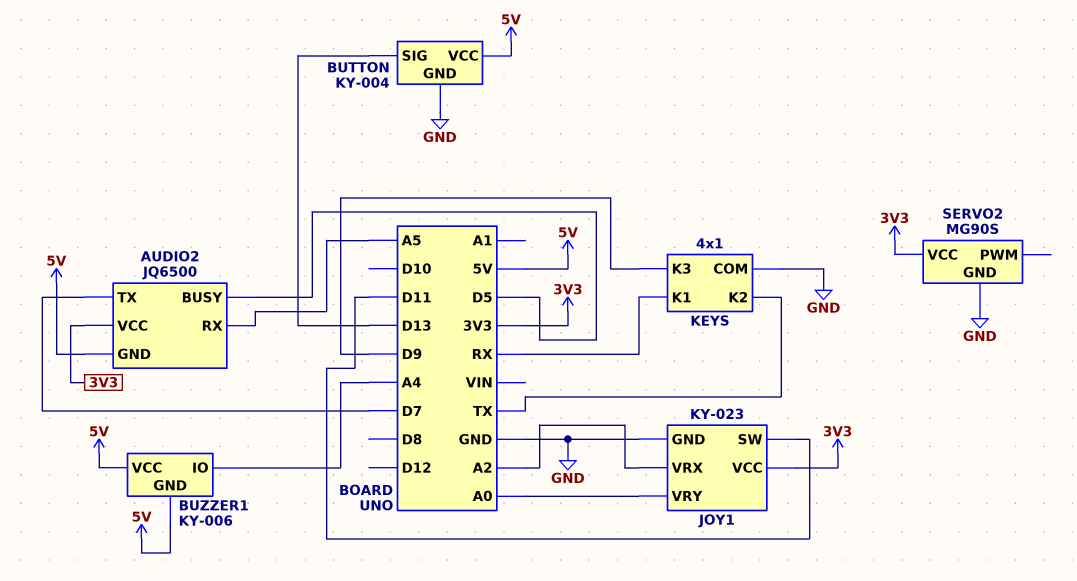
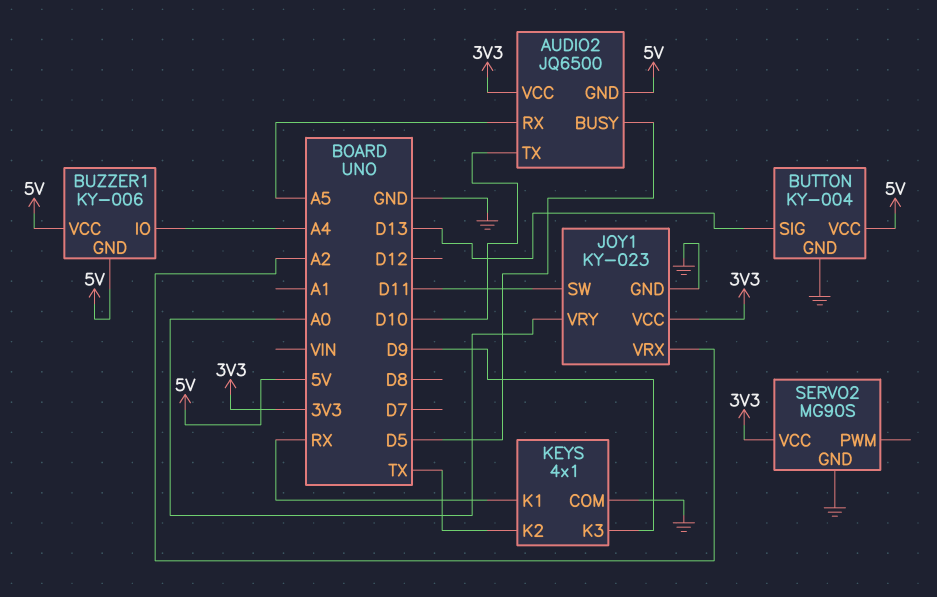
AUDIO2 pin TX: D7 -> D10

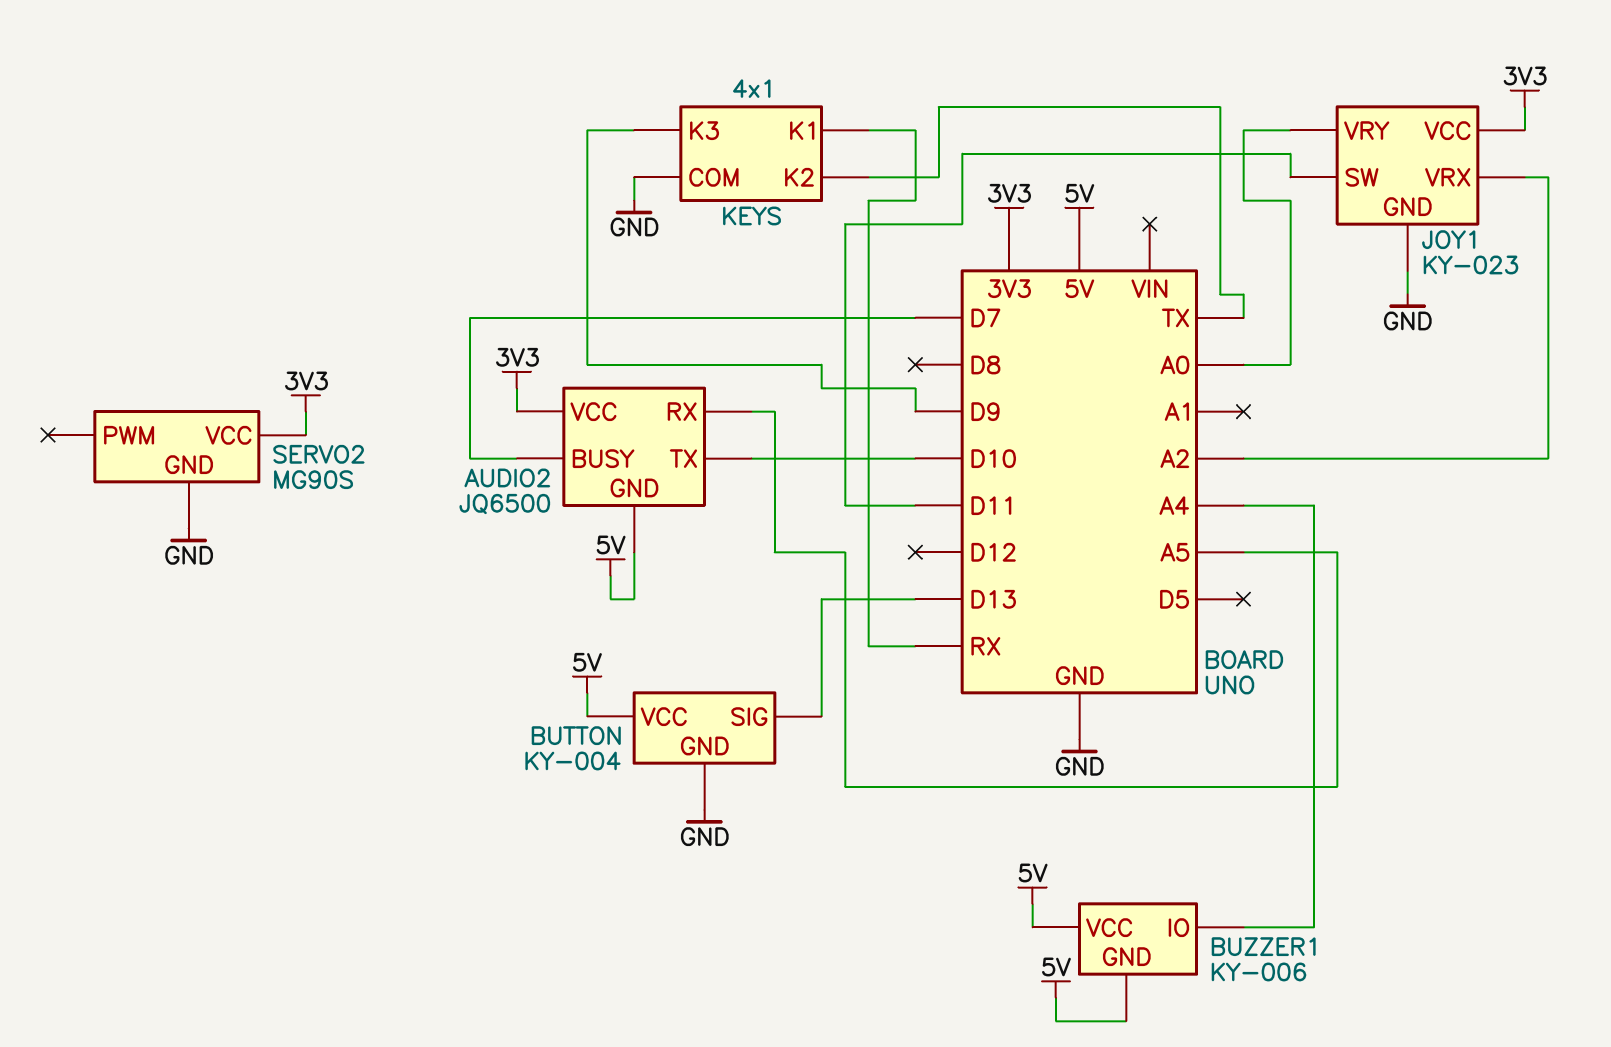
AUDIO2 pin BUSY: D5 -> D7

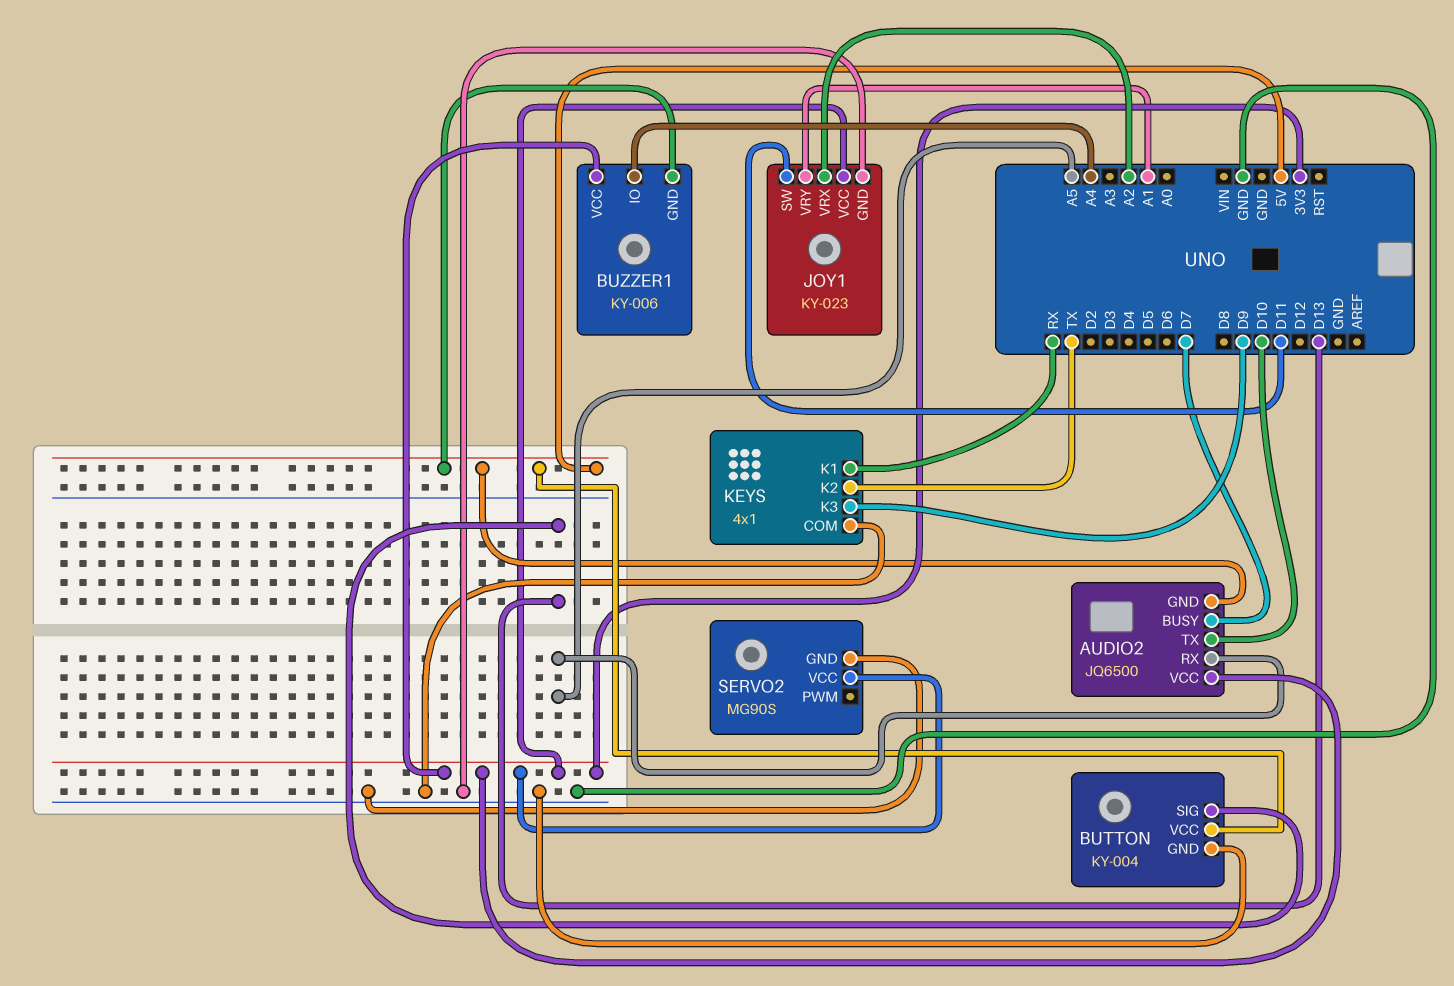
BUZZER1 pin VCC: 5V -> 3V3
JOY1 pin VRY: A0 -> A1

